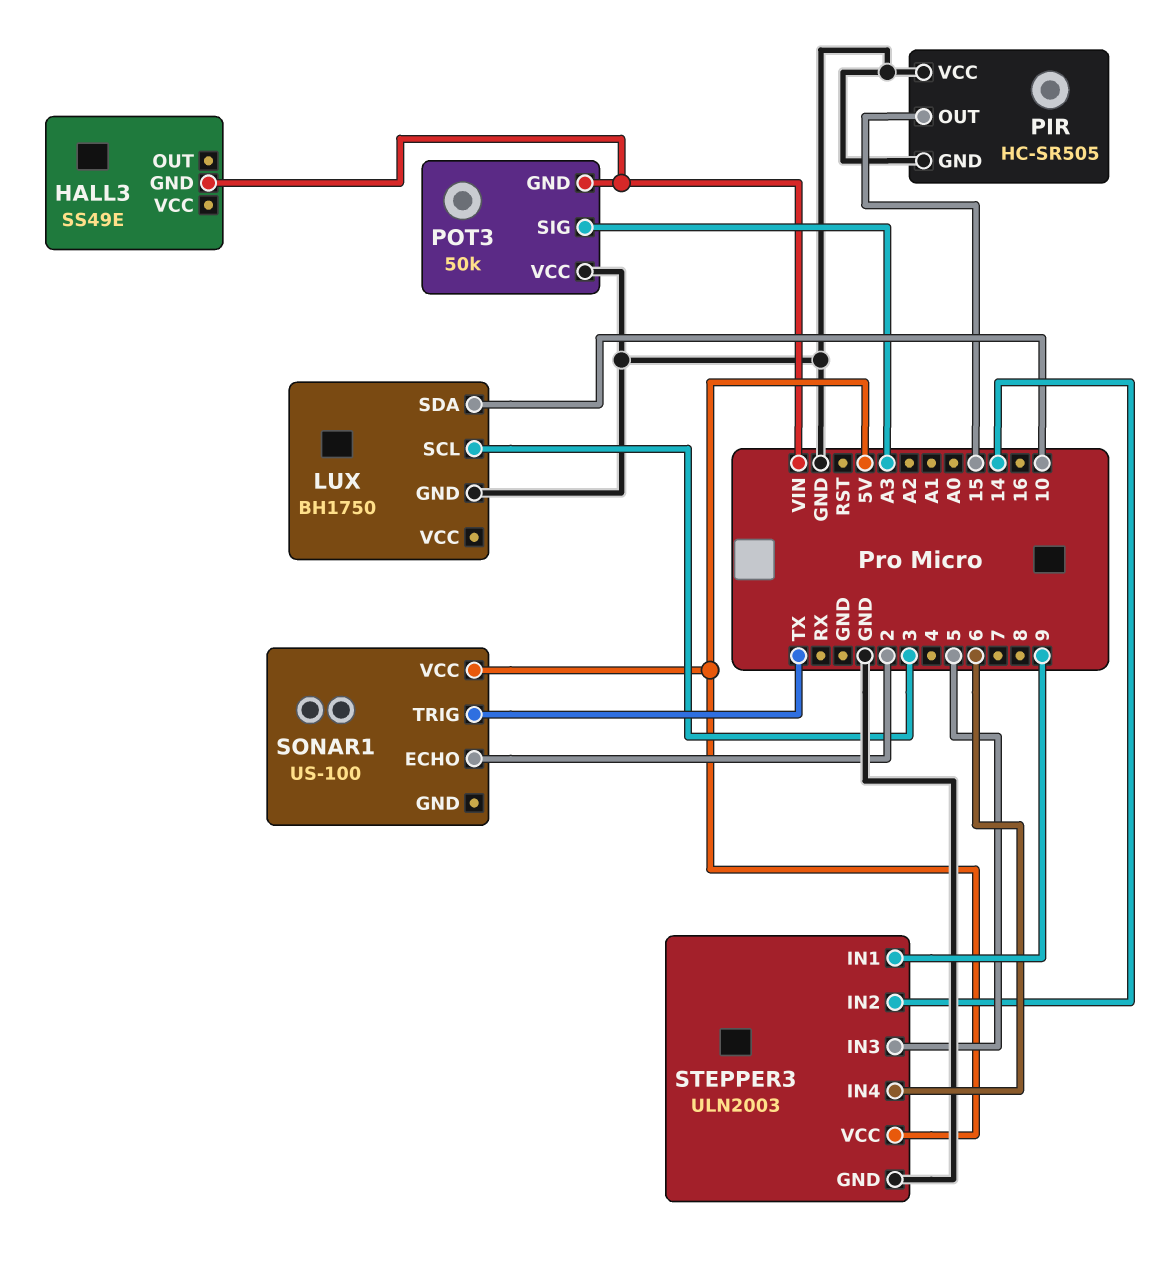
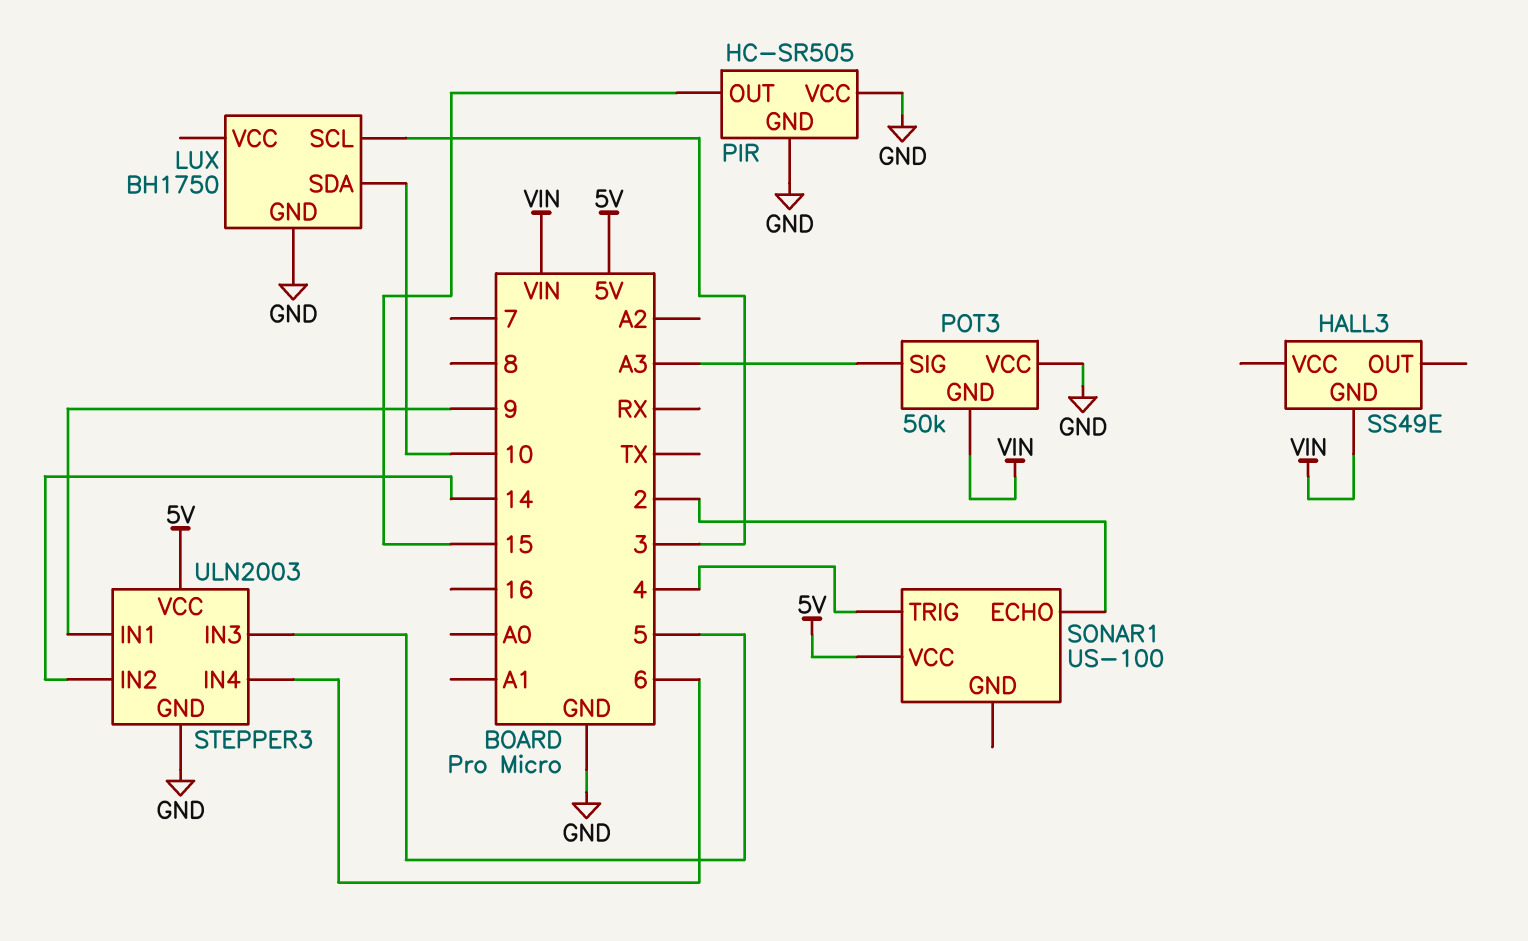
SONAR1 pin TRIG: TX -> 4

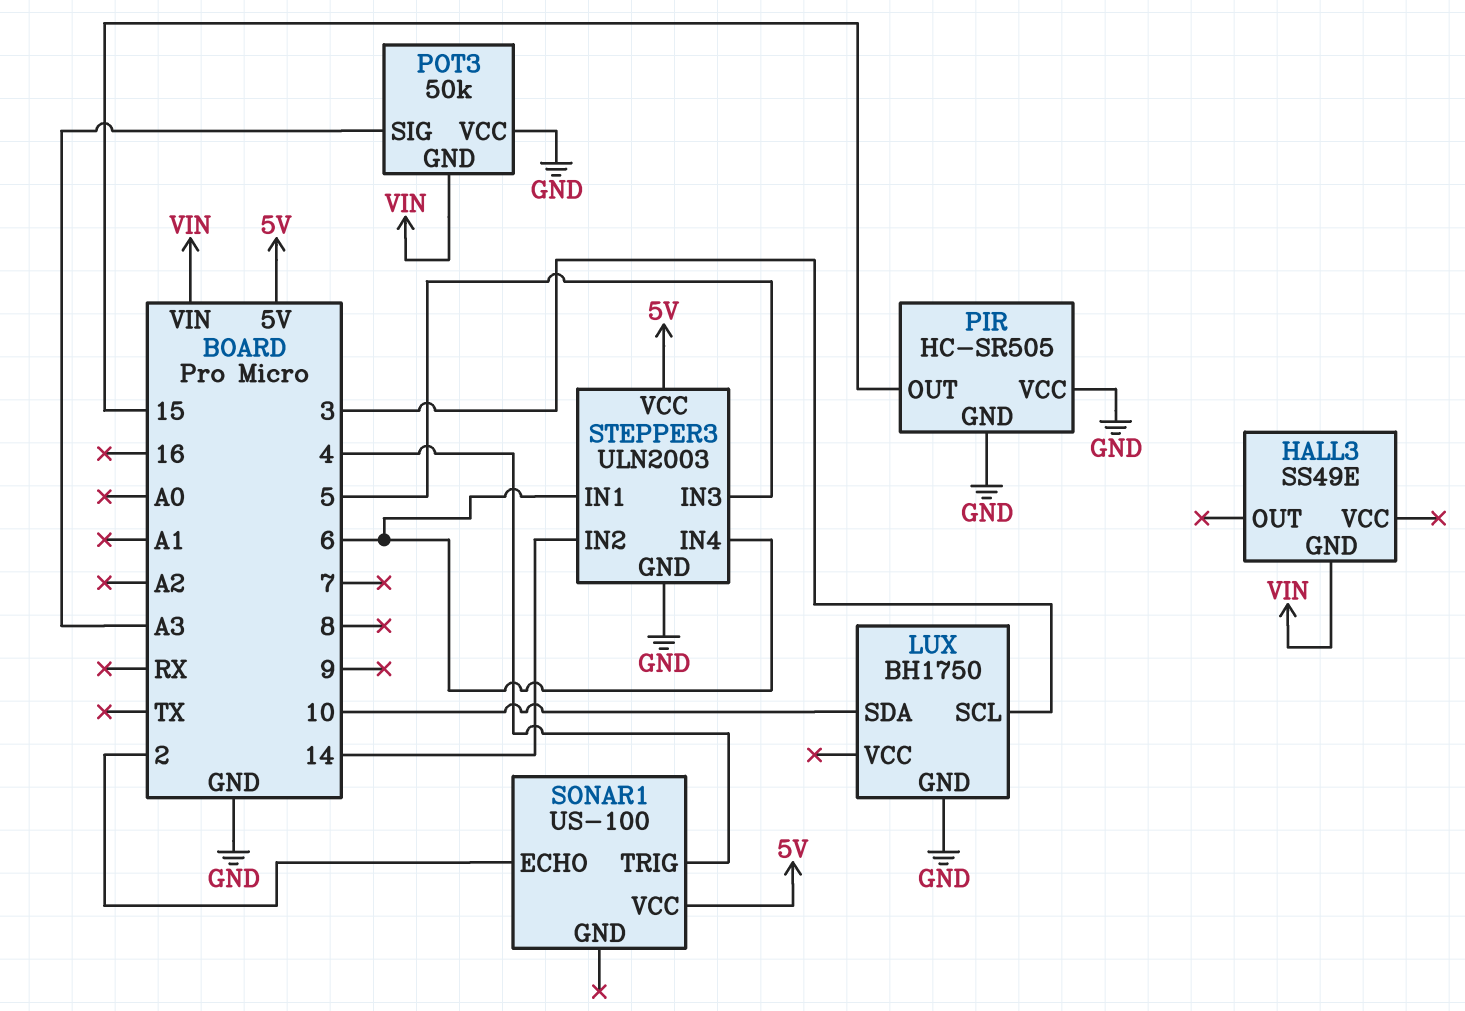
STEPPER3 pin IN1: 9 -> 6

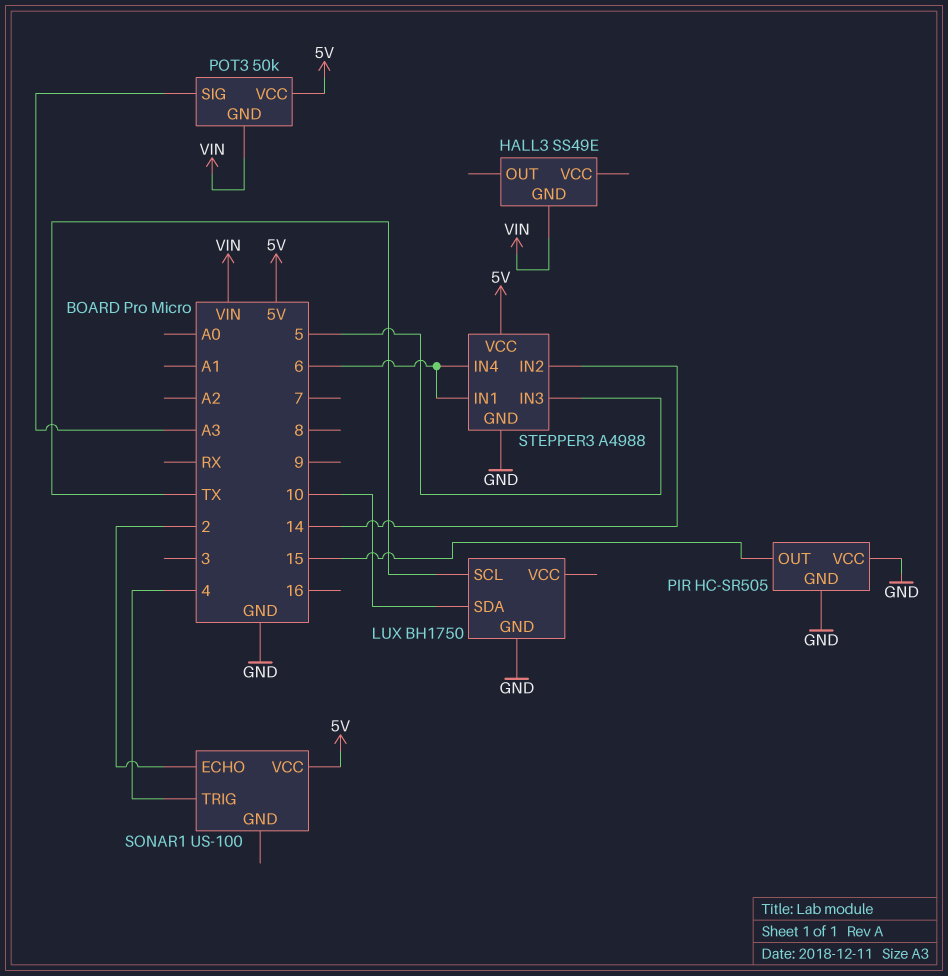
LUX pin SCL: 3 -> TX
POT3 pin VCC: GND -> 5V
STEPPER3: ULN2003 -> A4988

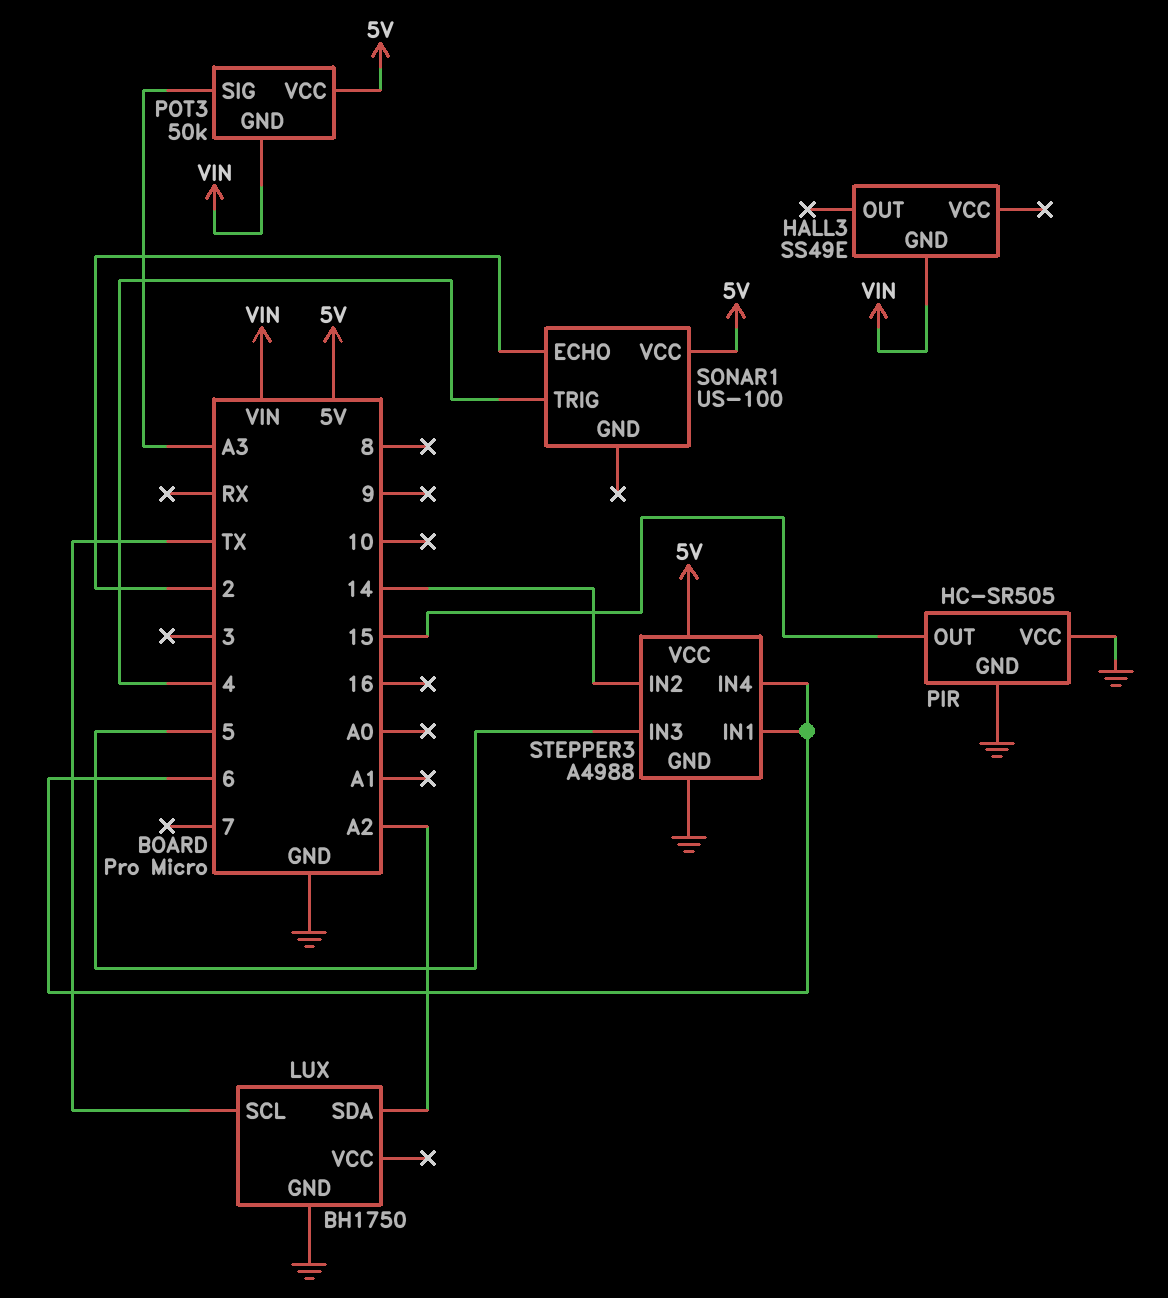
LUX pin SDA: 10 -> A2

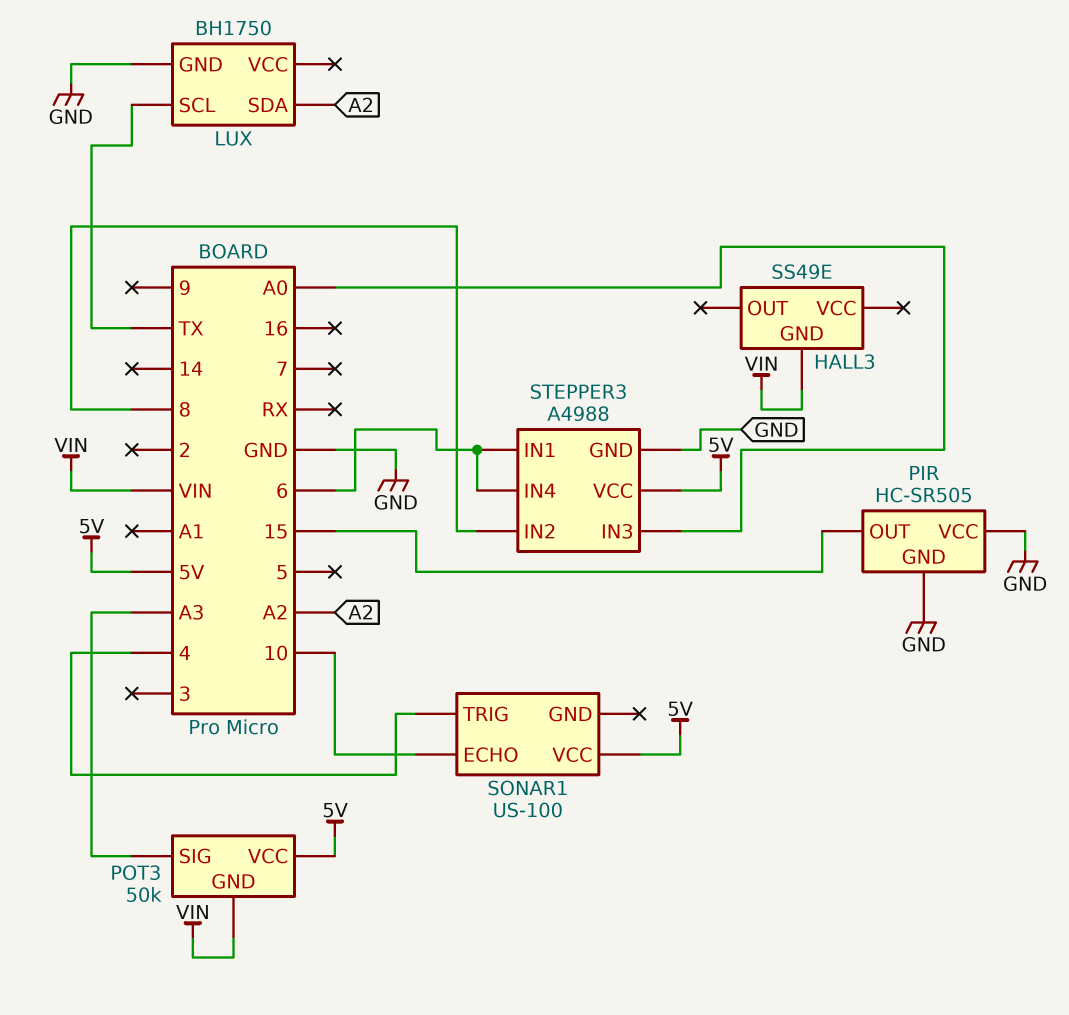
SONAR1 pin ECHO: 2 -> 10
STEPPER3 pin IN2: 14 -> 8
STEPPER3 pin IN3: 5 -> A0

